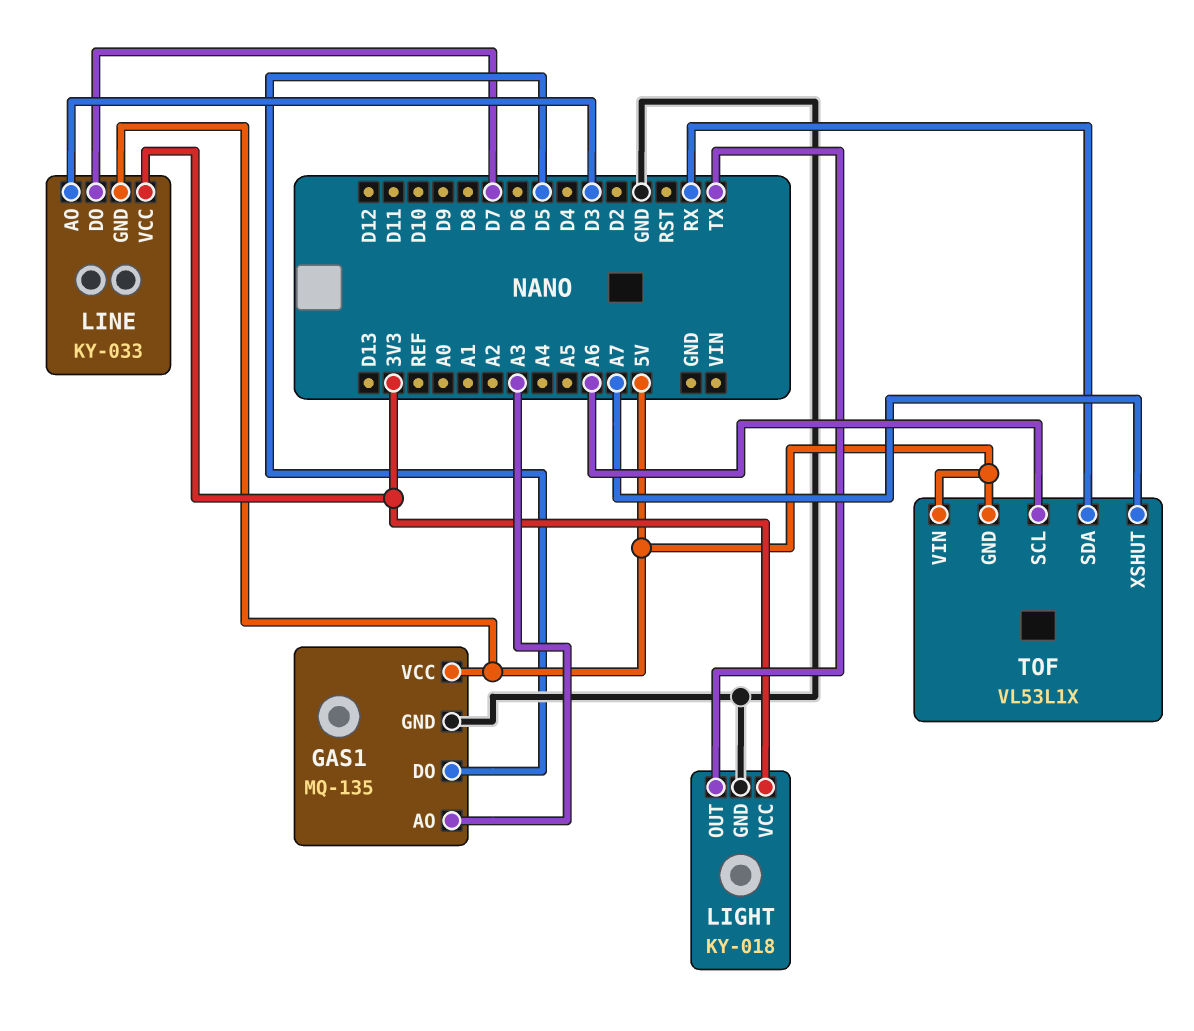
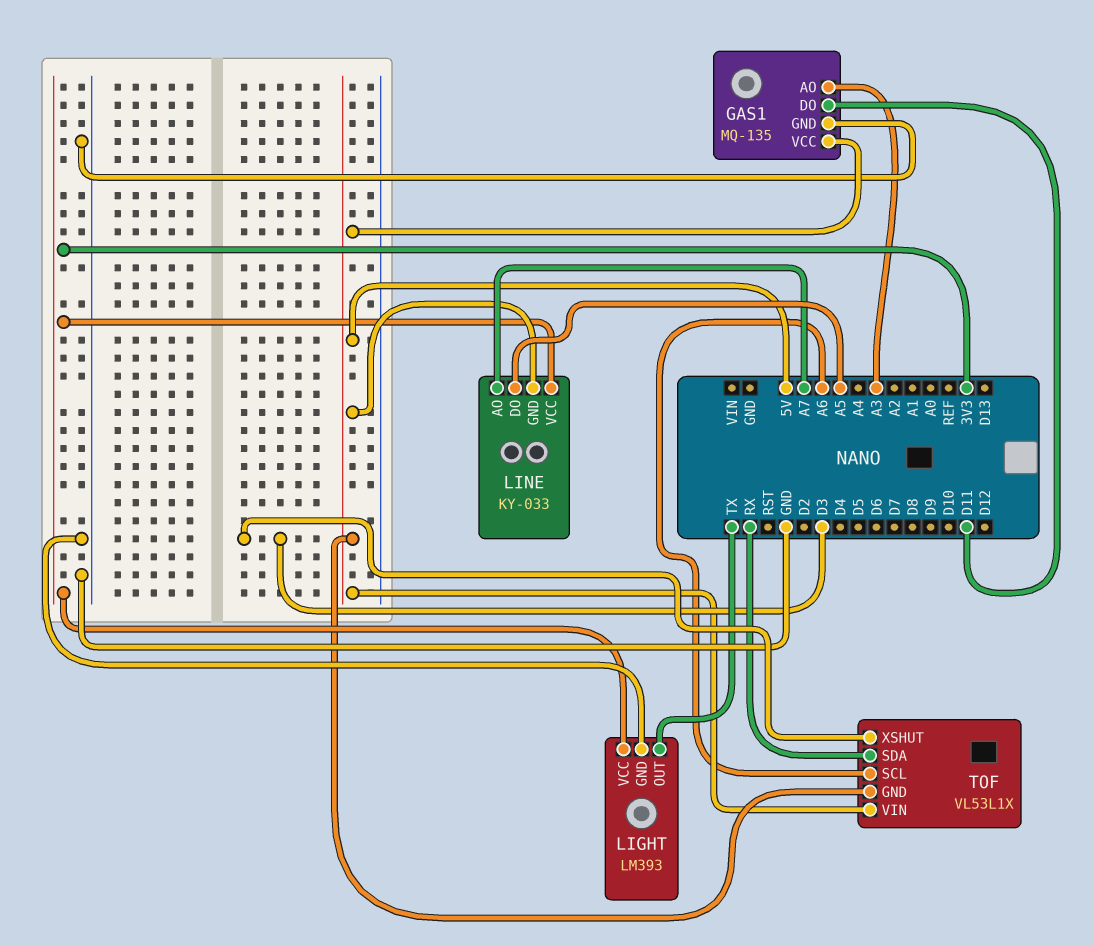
GAS1 pin DO: D5 -> D11
LIGHT: KY-018 -> LM393
LINE pin AO: D3 -> A7
LINE pin DO: D7 -> A5
TOF pin XSHUT: A7 -> D3

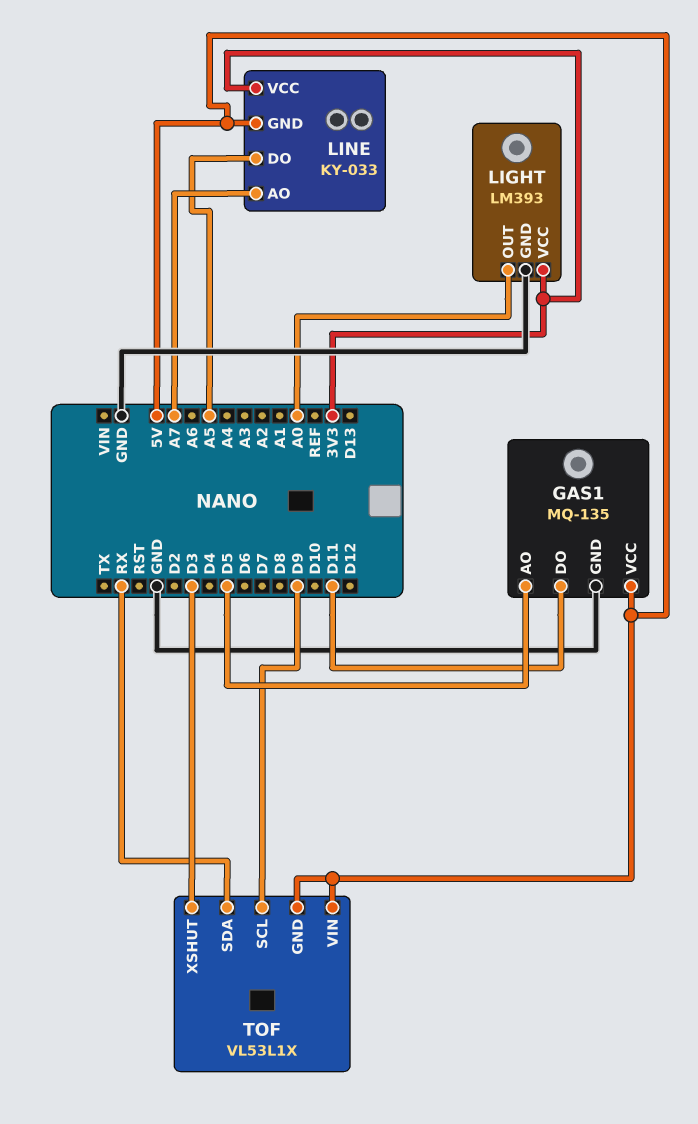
GAS1 pin AO: A3 -> D5
LIGHT pin OUT: TX -> A0
TOF pin SCL: A6 -> D9

